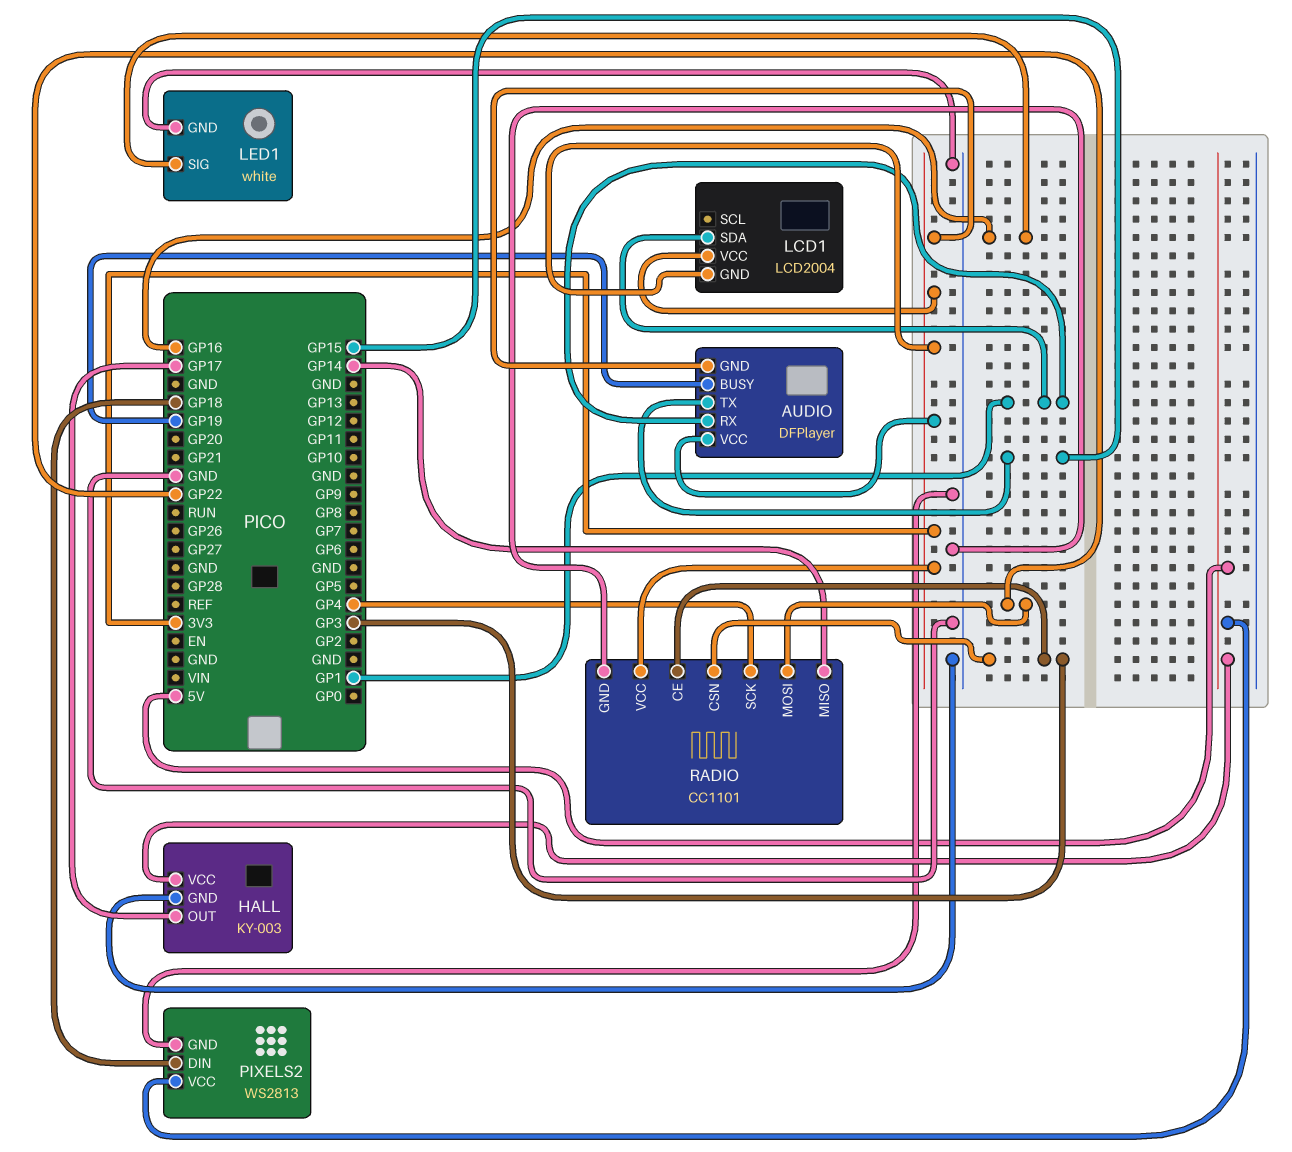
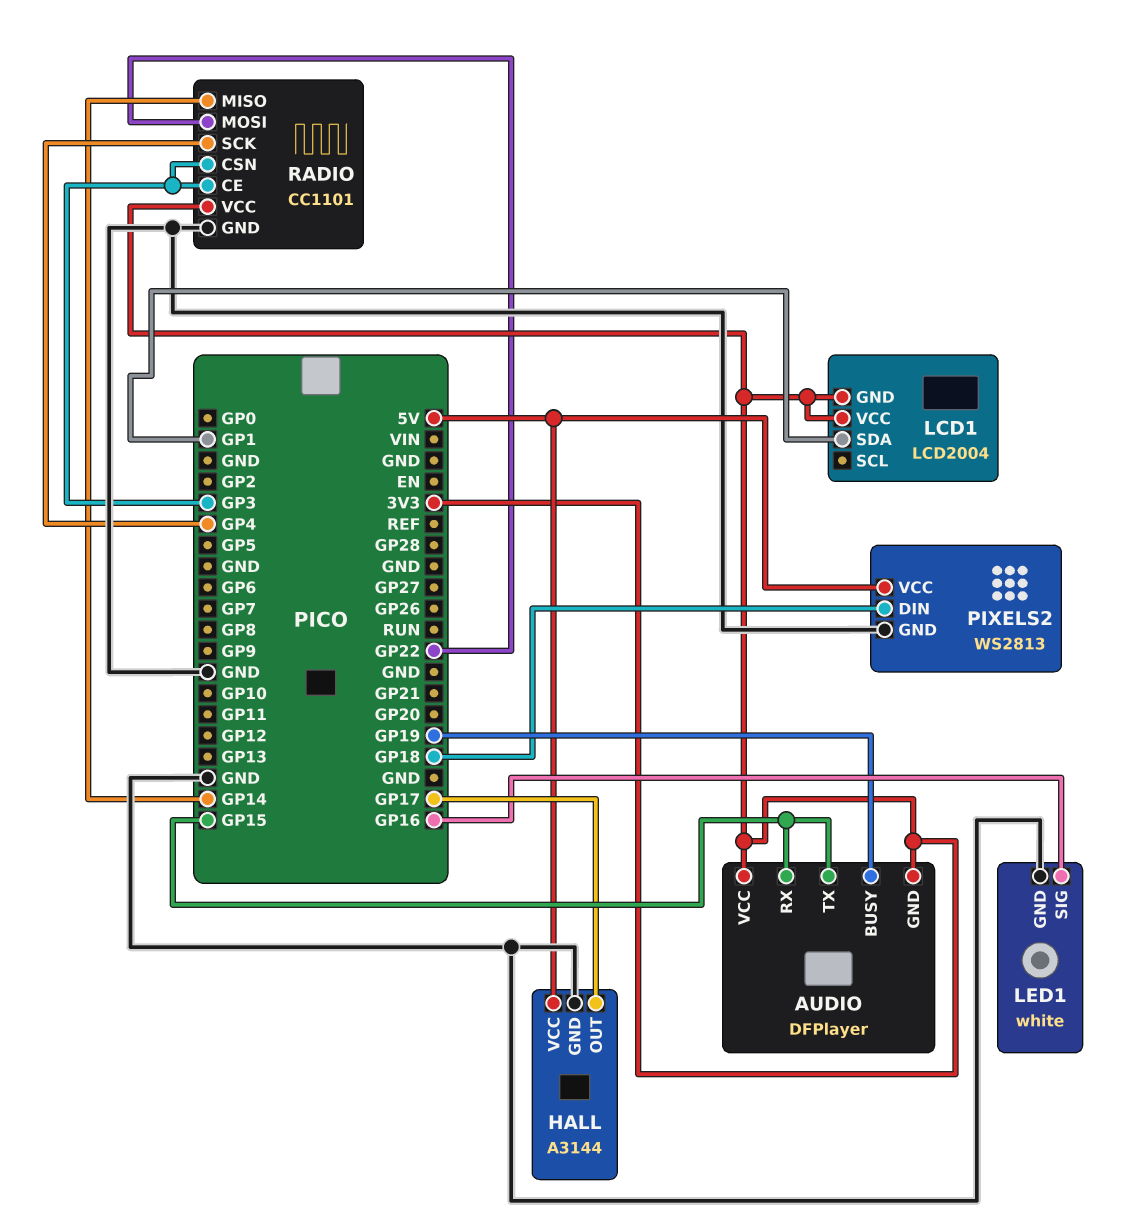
AUDIO pin RX: GP1 -> GP15
HALL: KY-003 -> A3144

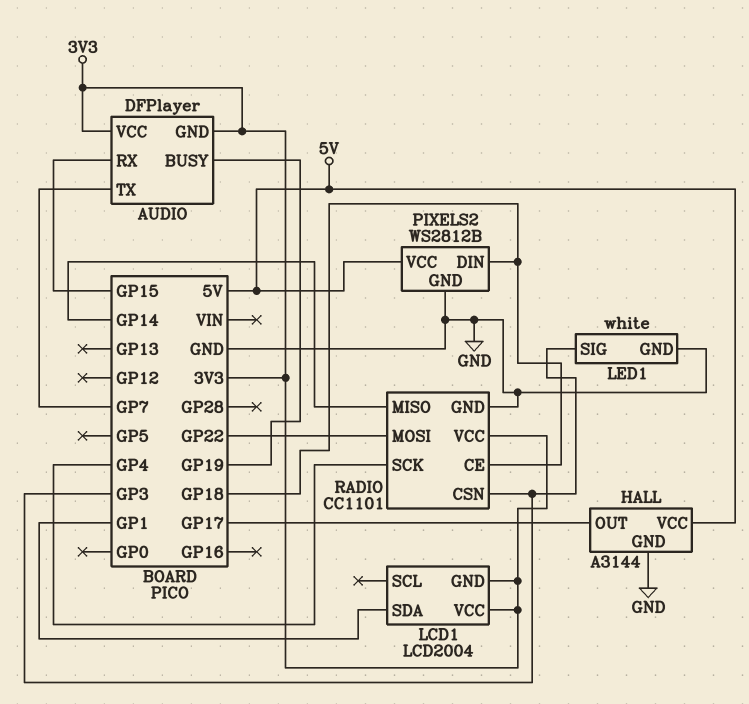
AUDIO pin TX: GP15 -> GP7
LED1 pin SIG: GP16 -> GP3
PIXELS2: WS2813 -> WS2812B
RADIO pin CE: GP3 -> GP18

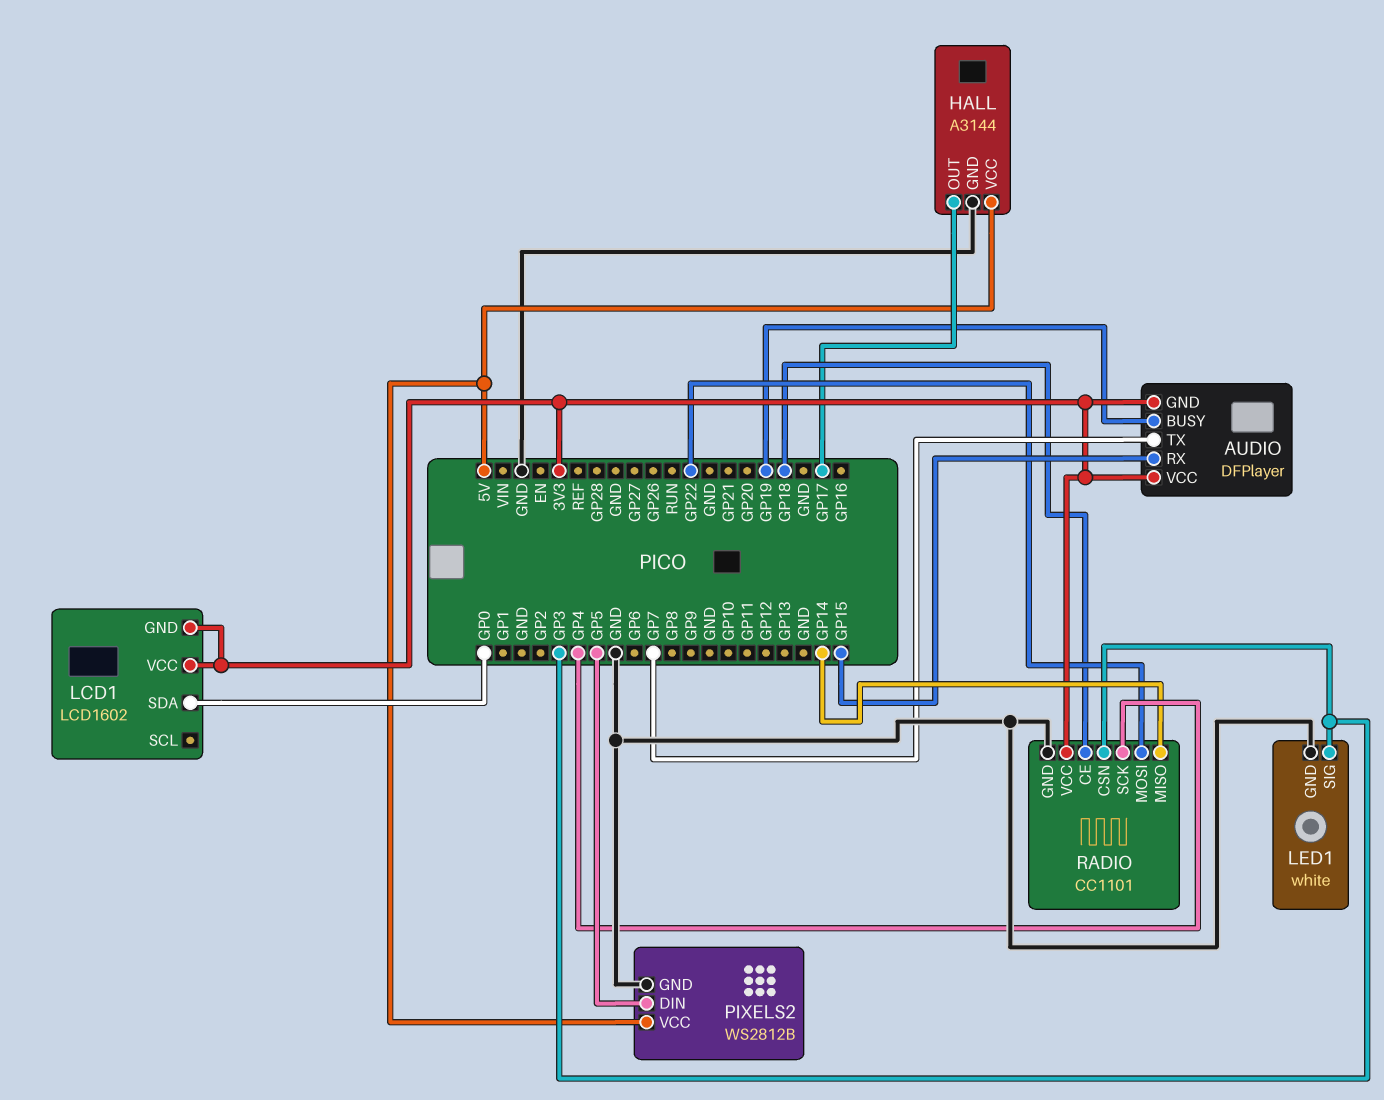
LCD1: LCD2004 -> LCD1602
LCD1 pin SDA: GP1 -> GP0
PIXELS2 pin DIN: GP18 -> GP5

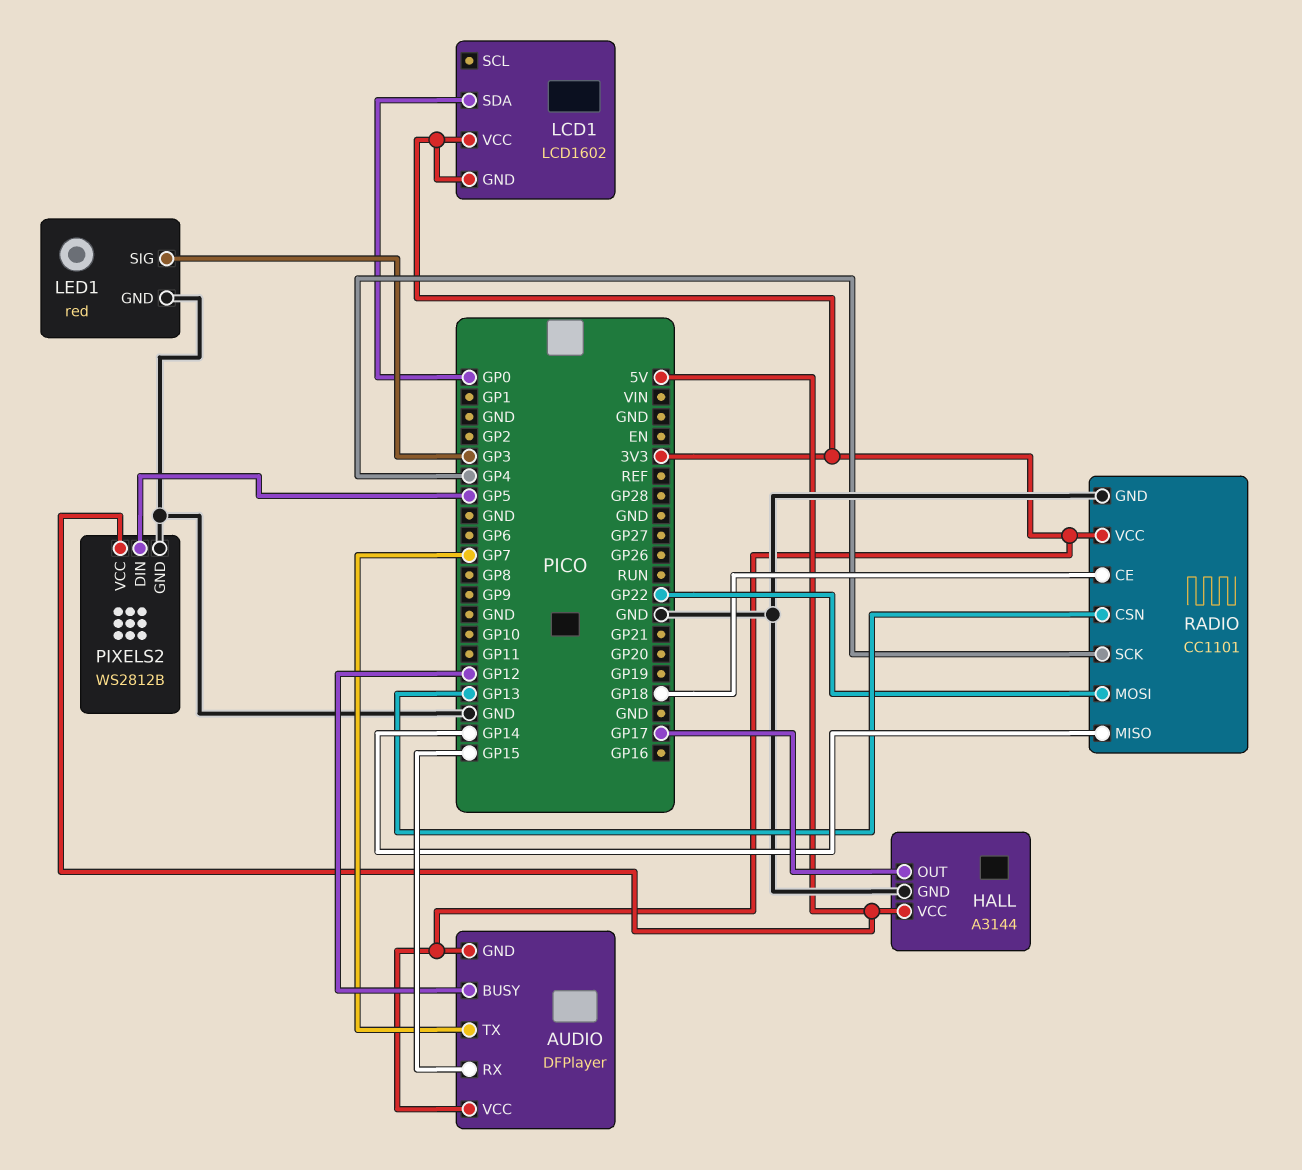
AUDIO pin BUSY: GP19 -> GP12
LED1: white -> red
RADIO pin CSN: GP3 -> GP13

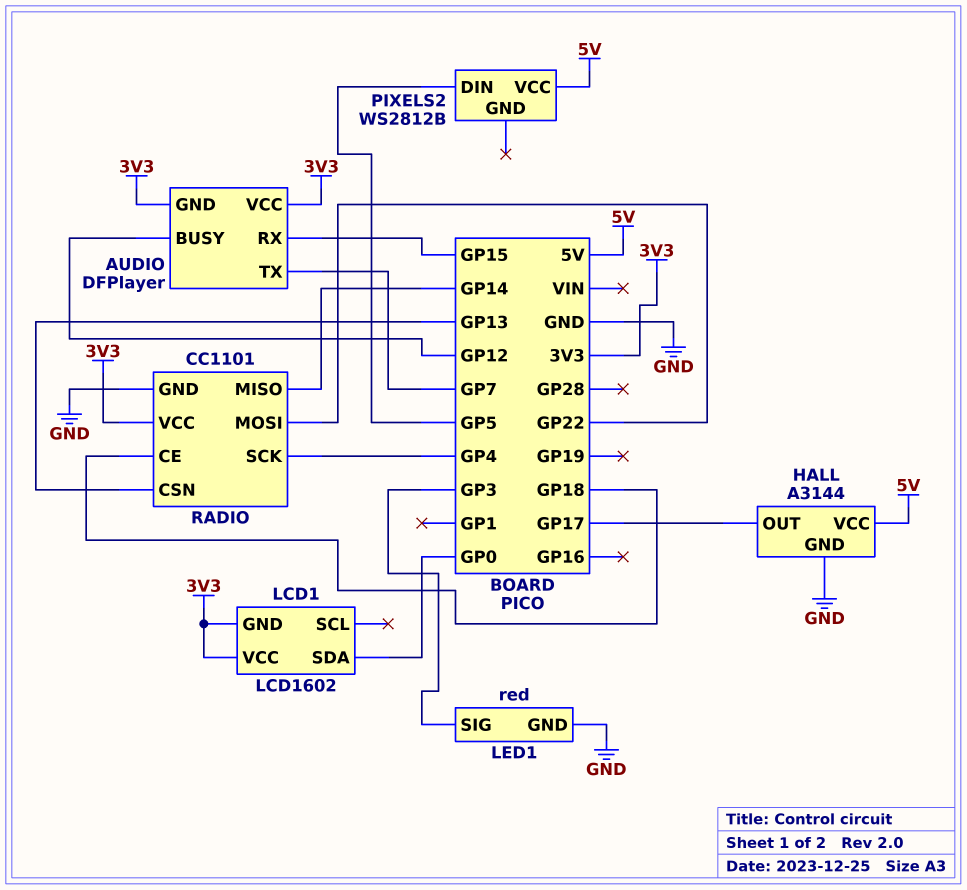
PIXELS2 pin GND: GND -> none

